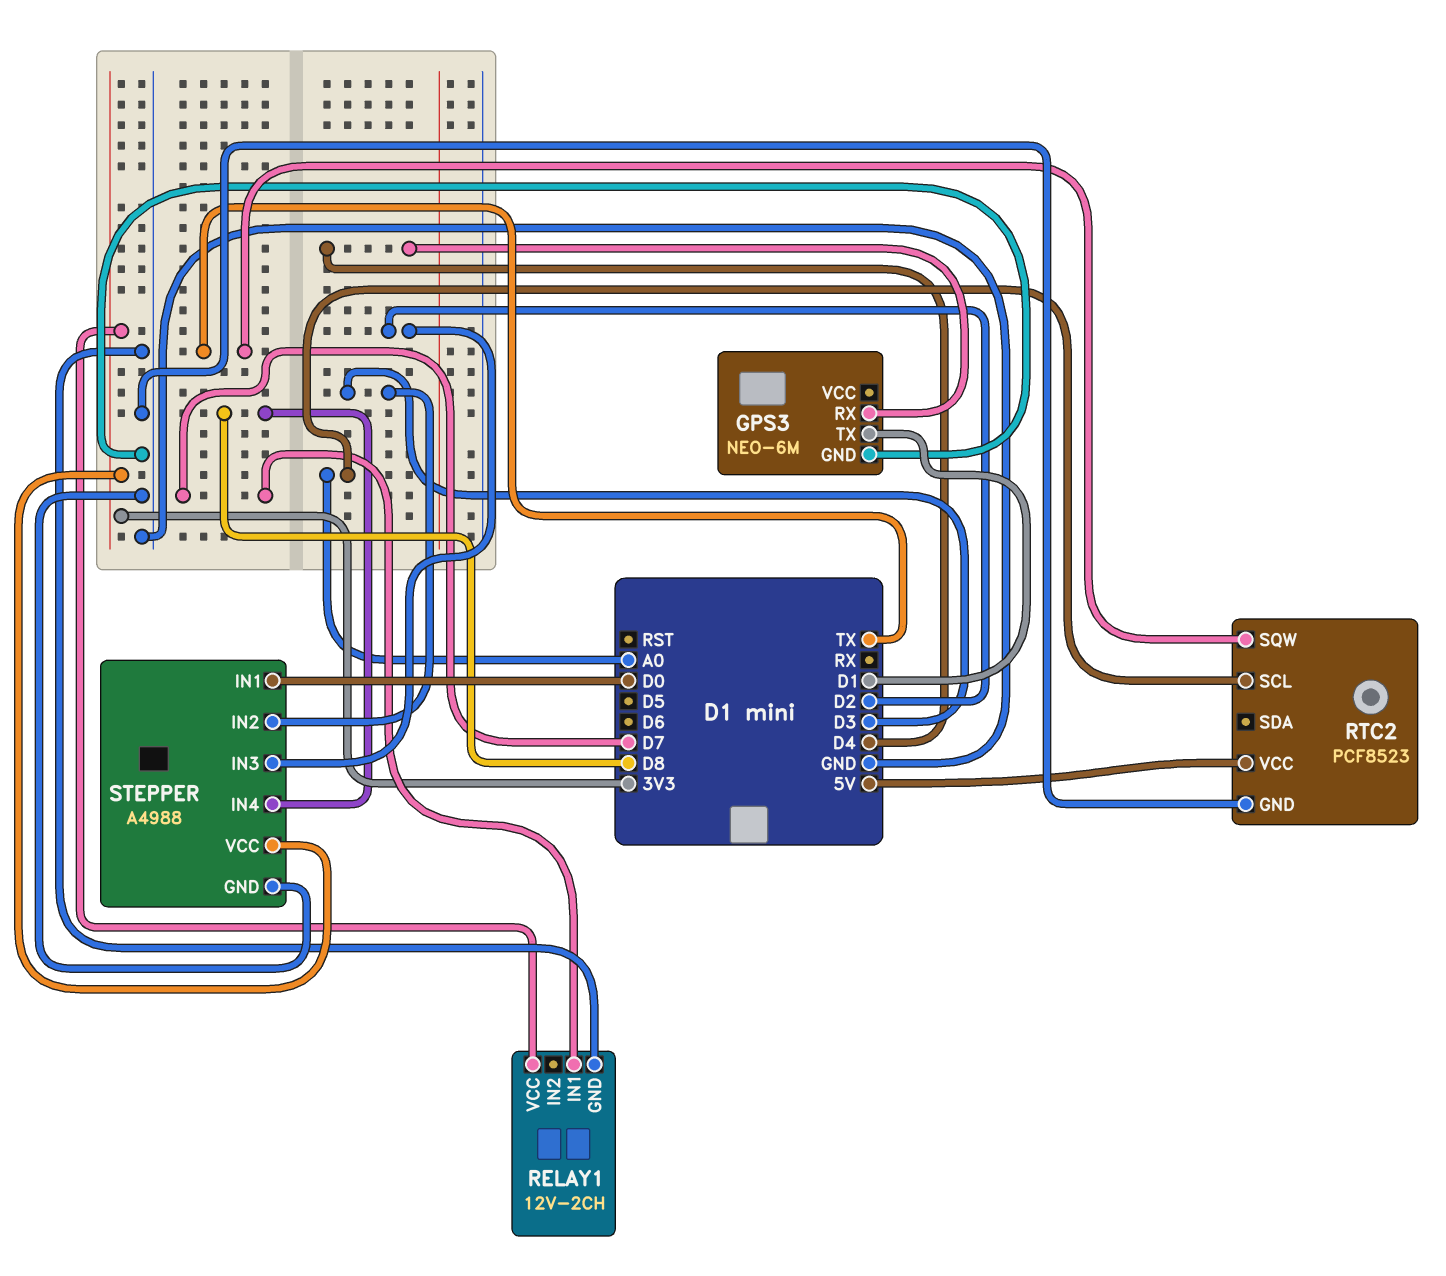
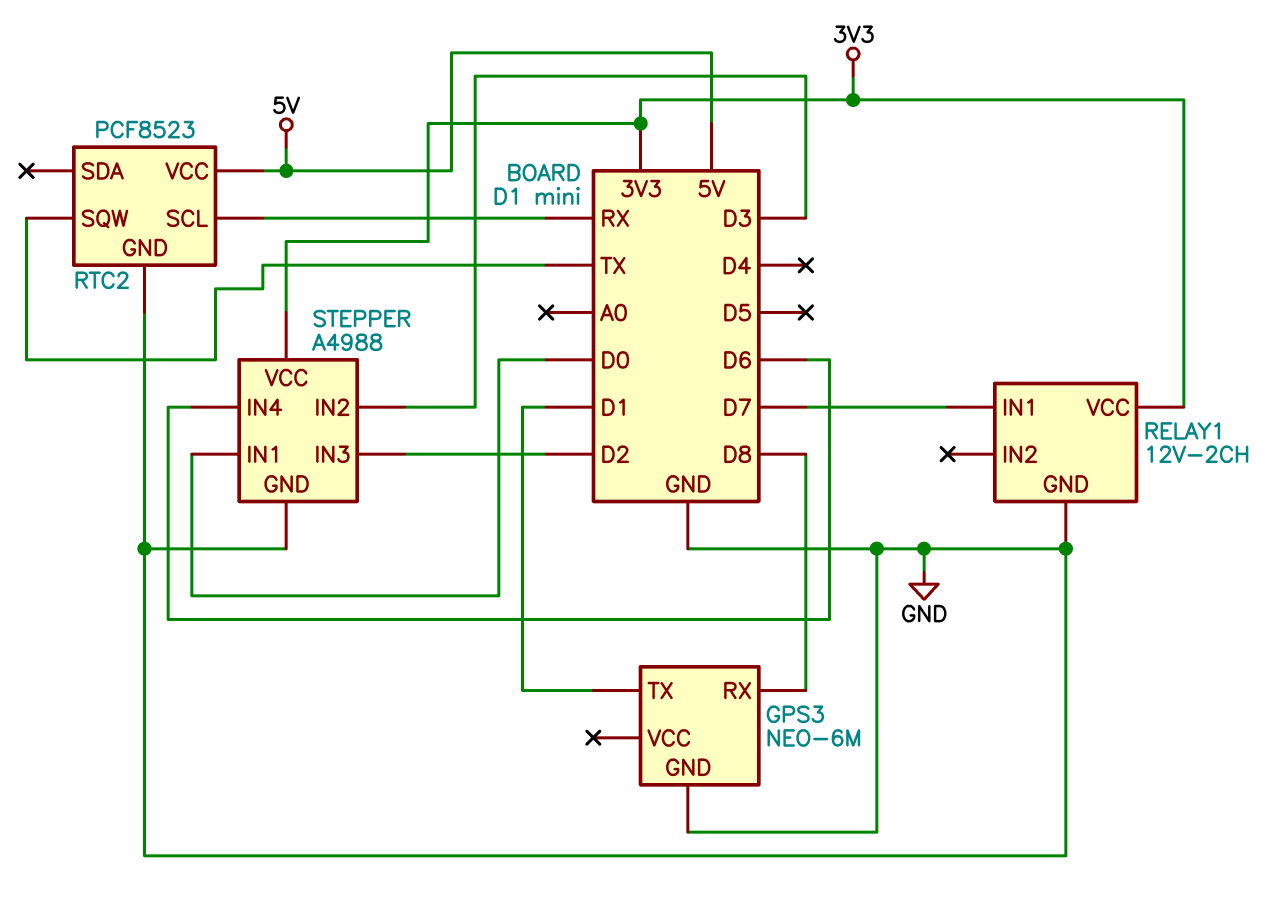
GPS3 pin RX: D4 -> D8
RTC2 pin SCL: A0 -> RX
STEPPER pin IN4: D8 -> D6

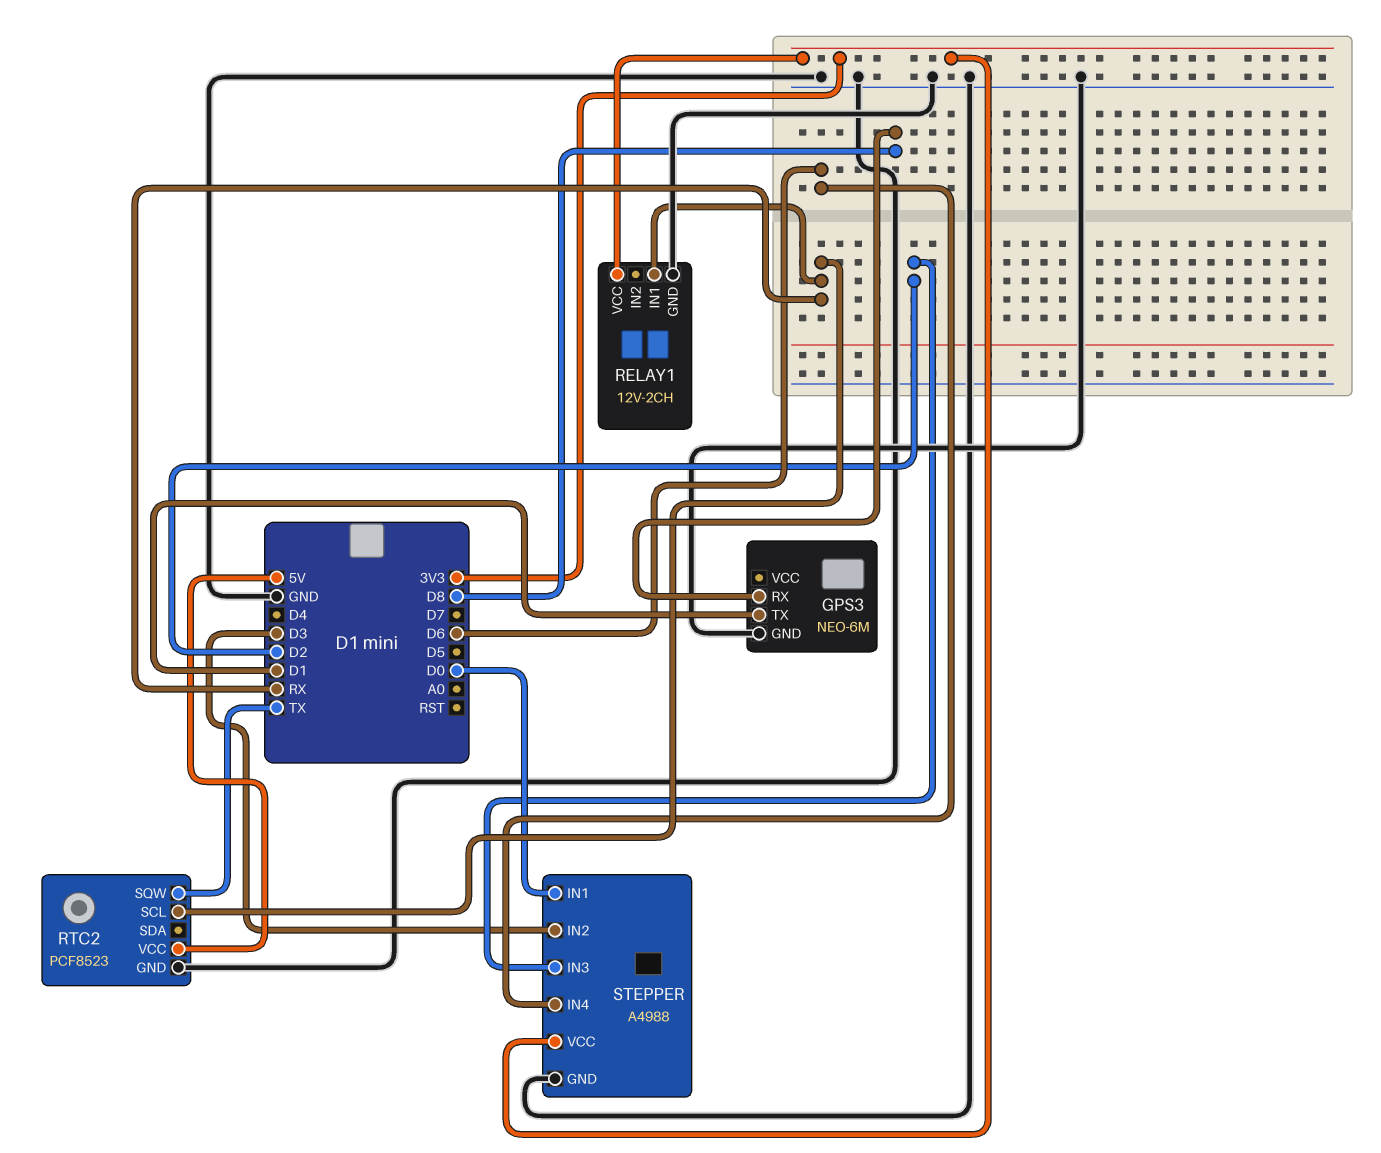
RELAY1 pin IN1: D7 -> RX

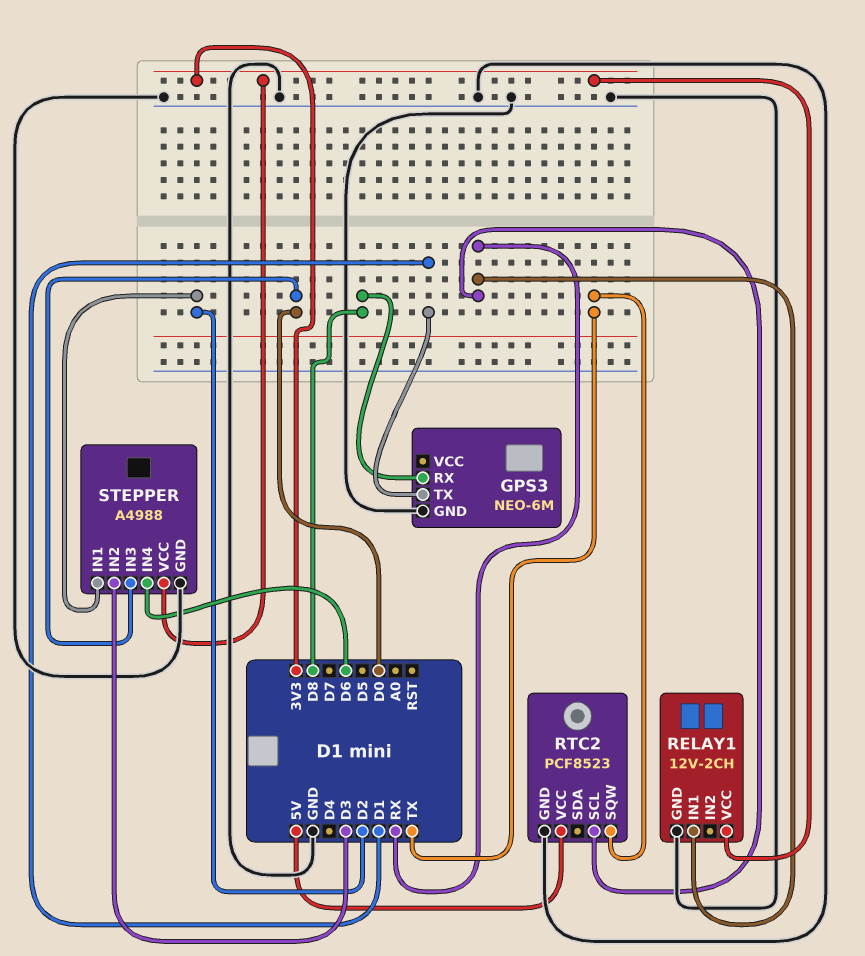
STEPPER pin IN1: D0 -> D2
STEPPER pin IN3: D2 -> D0

